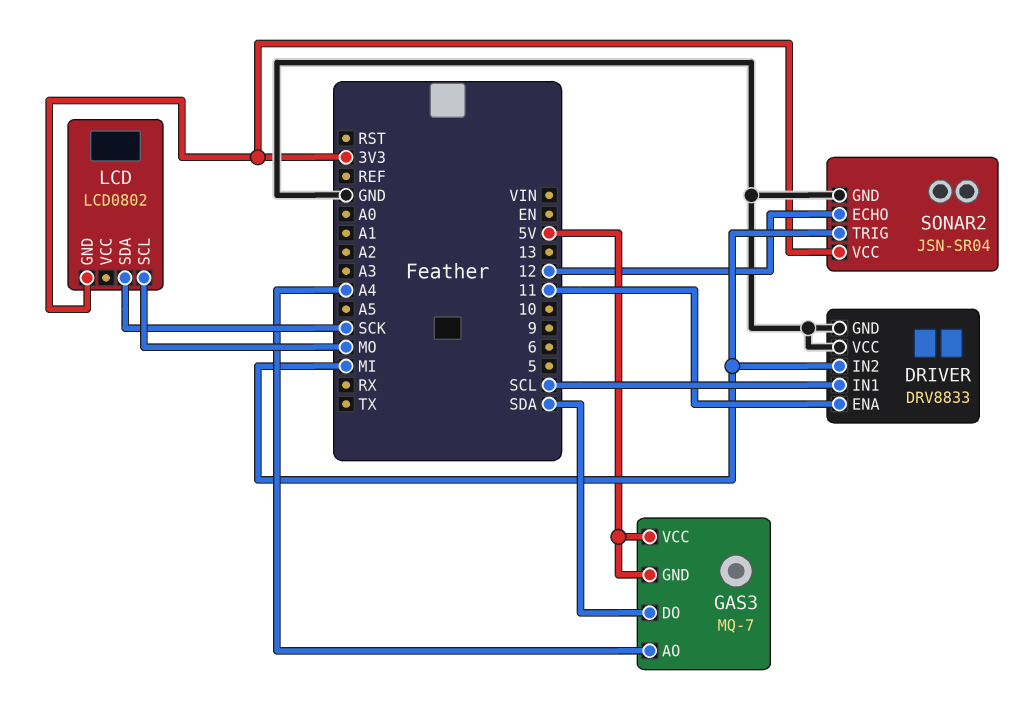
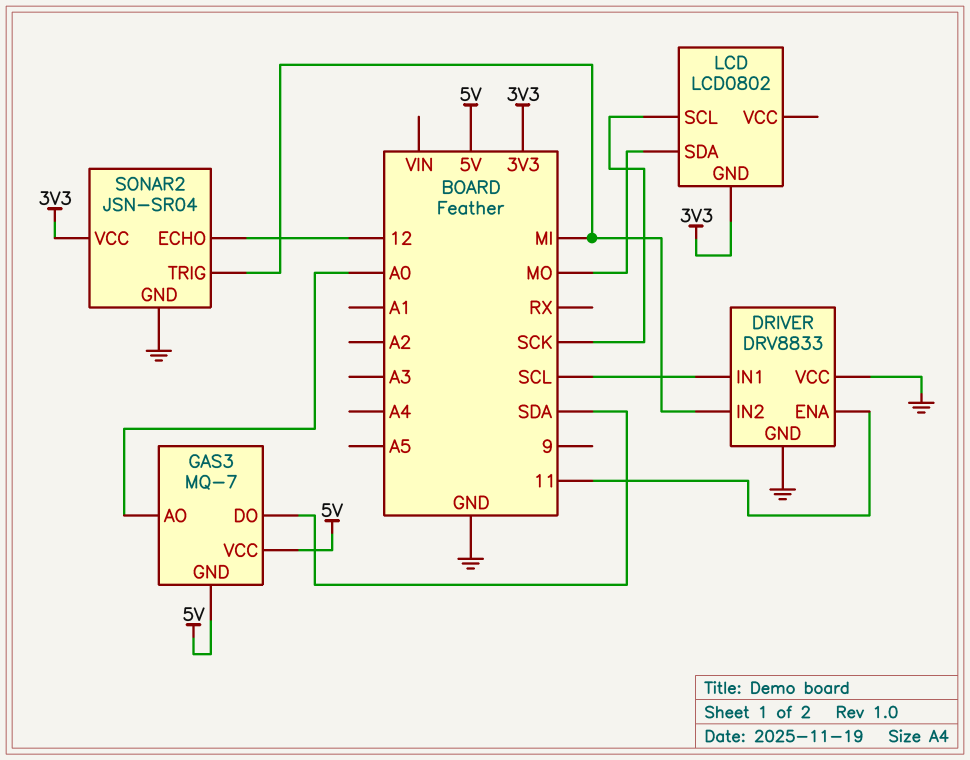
GAS3 pin AO: A4 -> A0
LCD pin SCL: MO -> SCK
LCD pin SDA: SCK -> MO

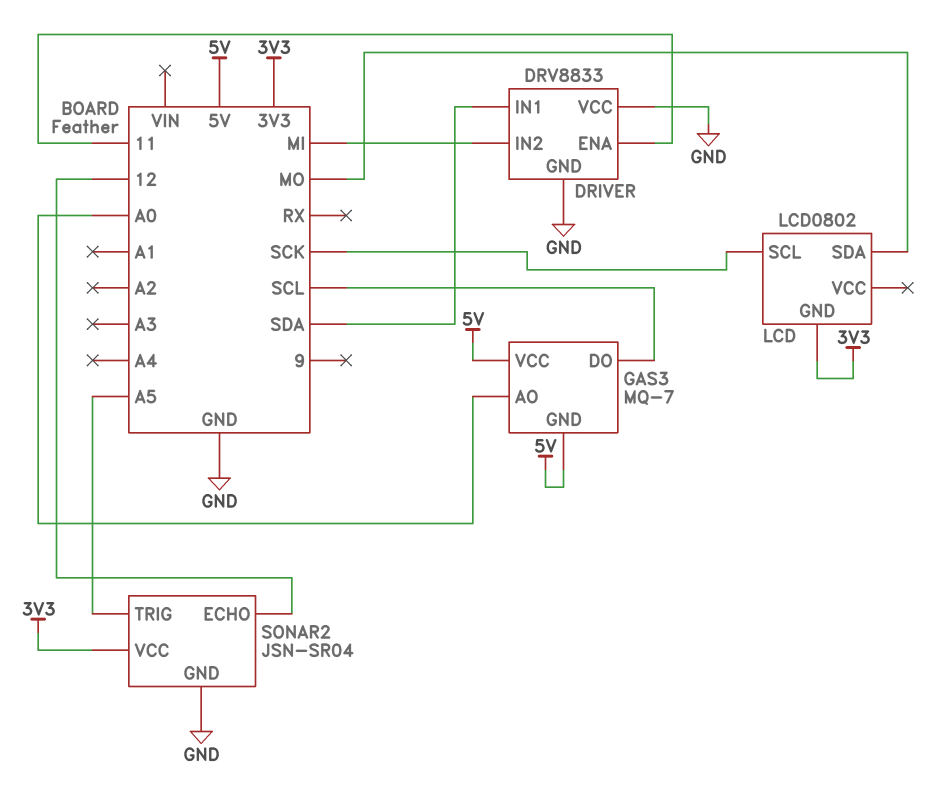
DRIVER pin IN1: SCL -> SDA
GAS3 pin DO: SDA -> SCL
SONAR2 pin TRIG: MI -> A5

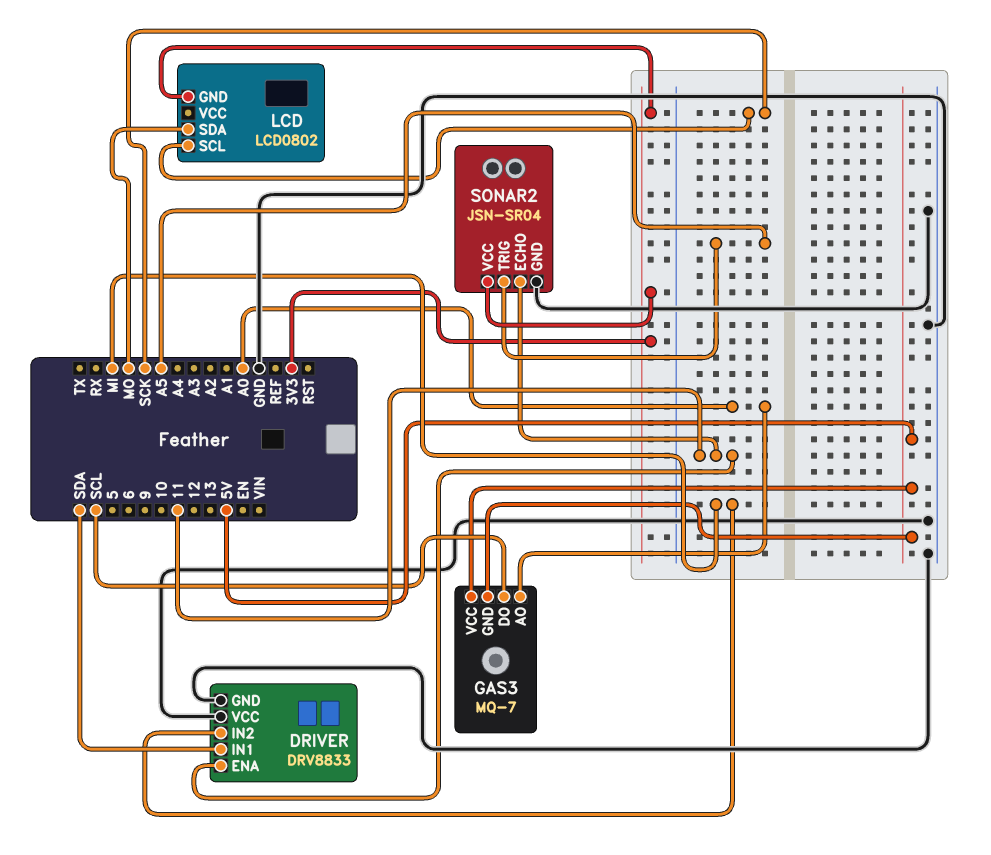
SONAR2 pin ECHO: 12 -> 11

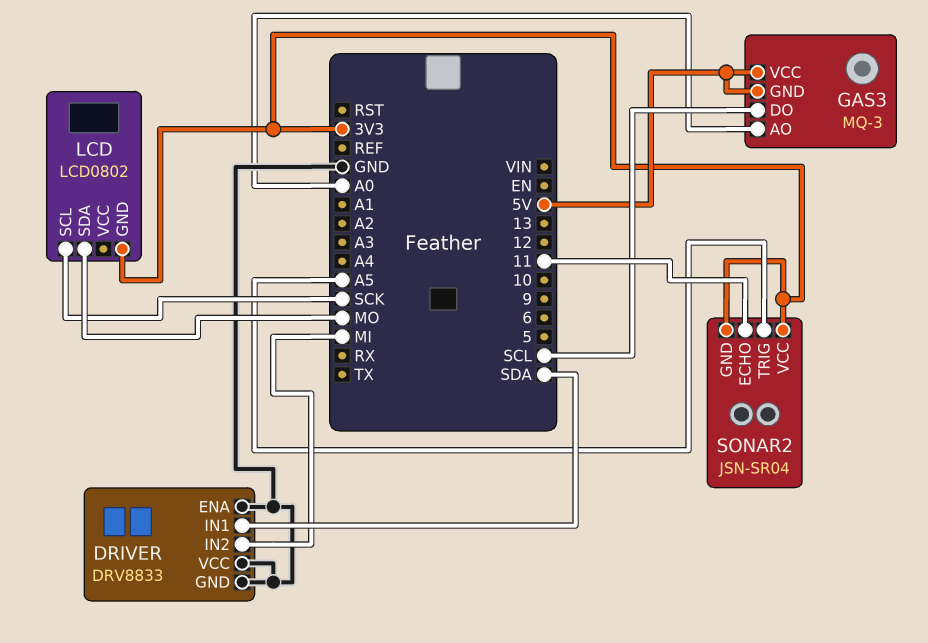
DRIVER pin ENA: 11 -> GND
GAS3: MQ-7 -> MQ-3
SONAR2 pin GND: GND -> 3V3

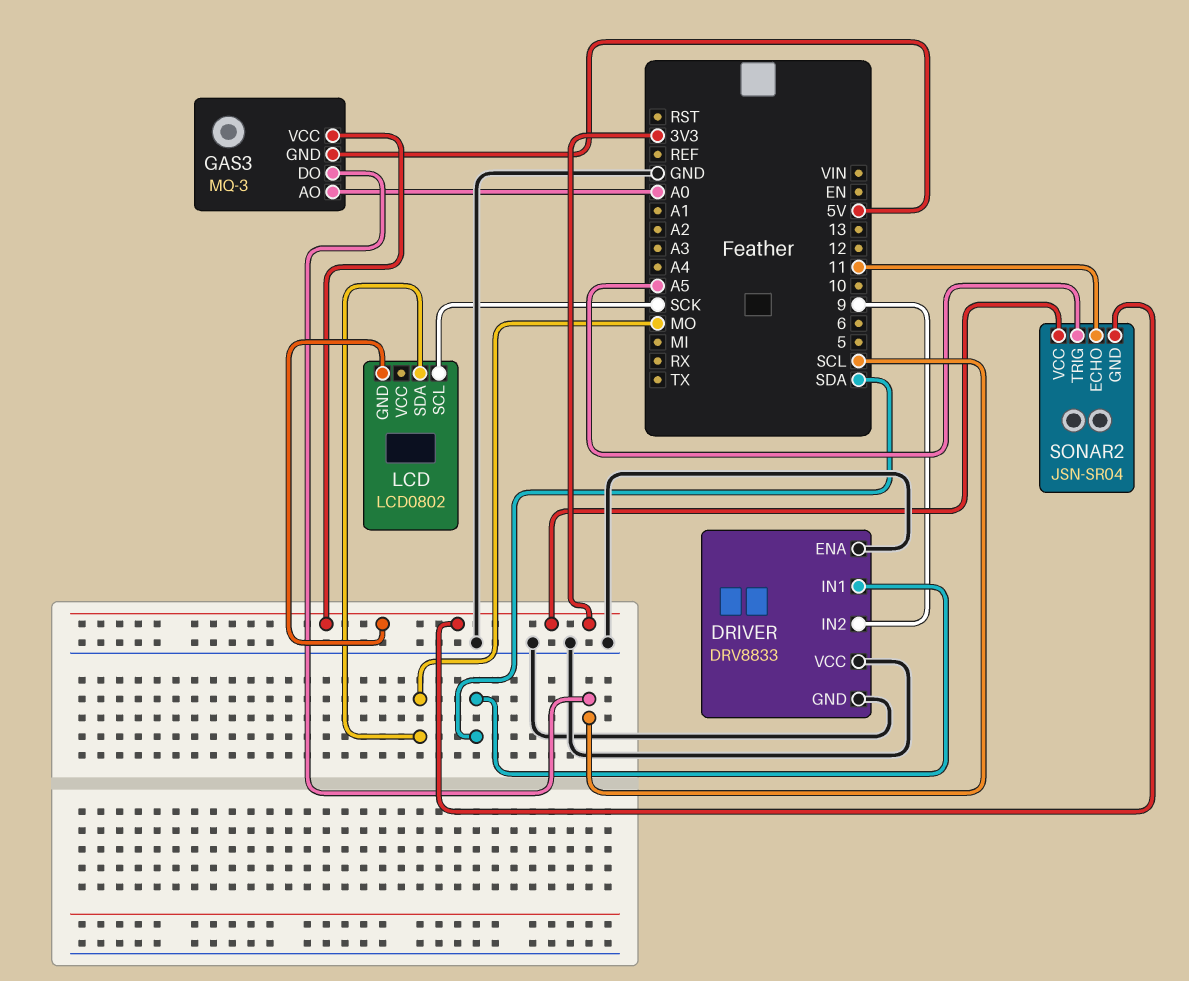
DRIVER pin IN2: MI -> 9
GAS3 pin VCC: 5V -> 3V3

